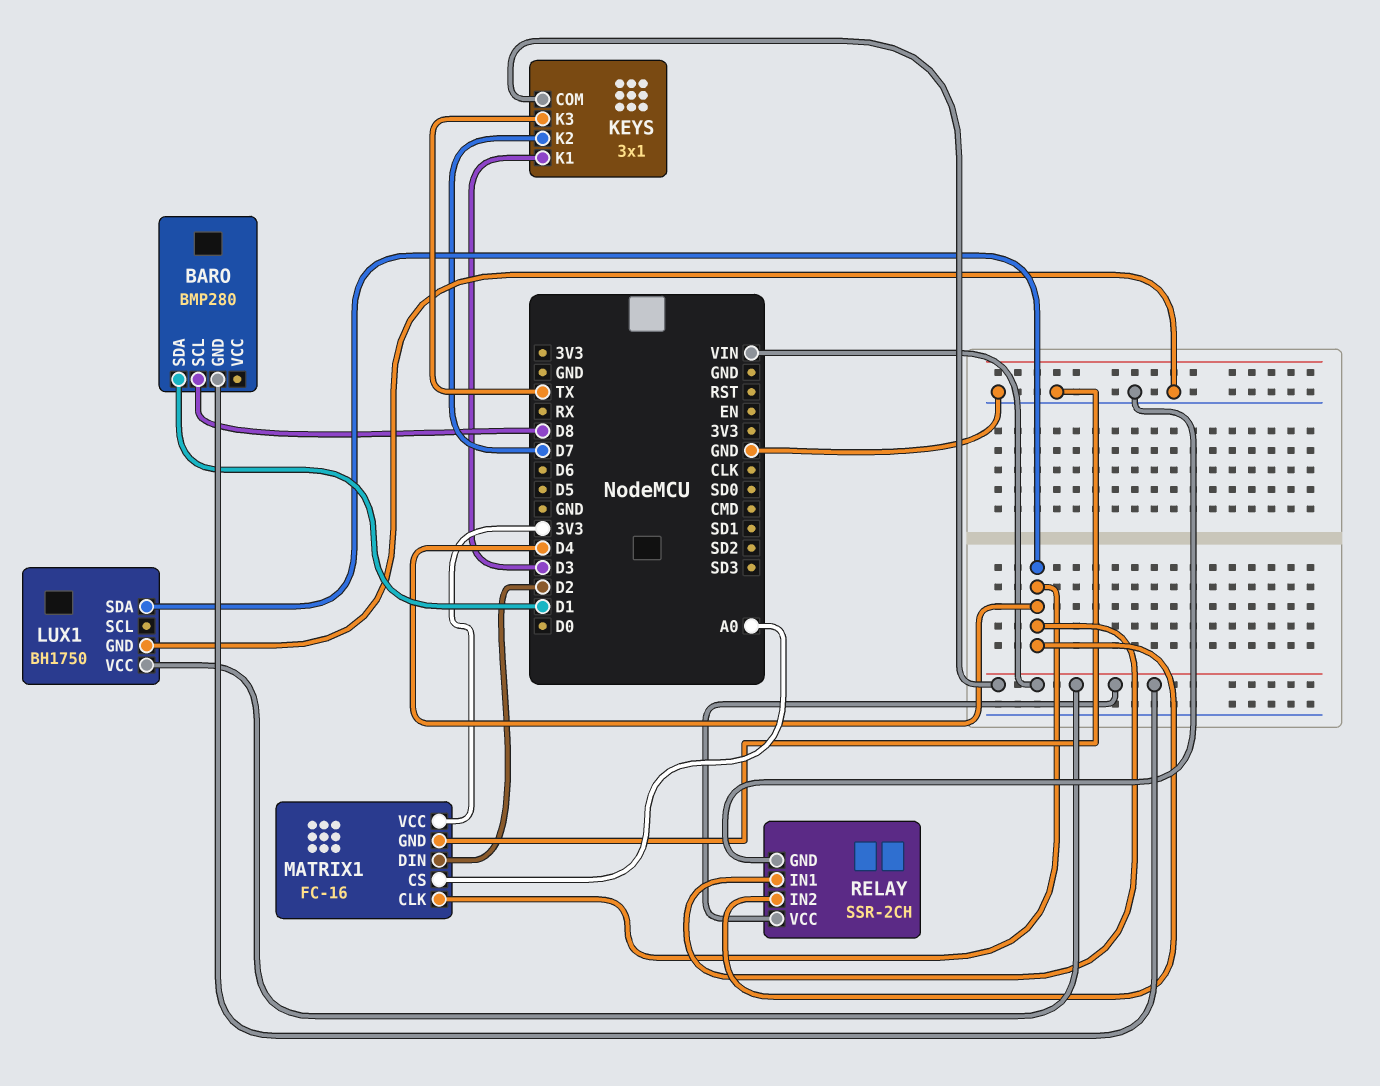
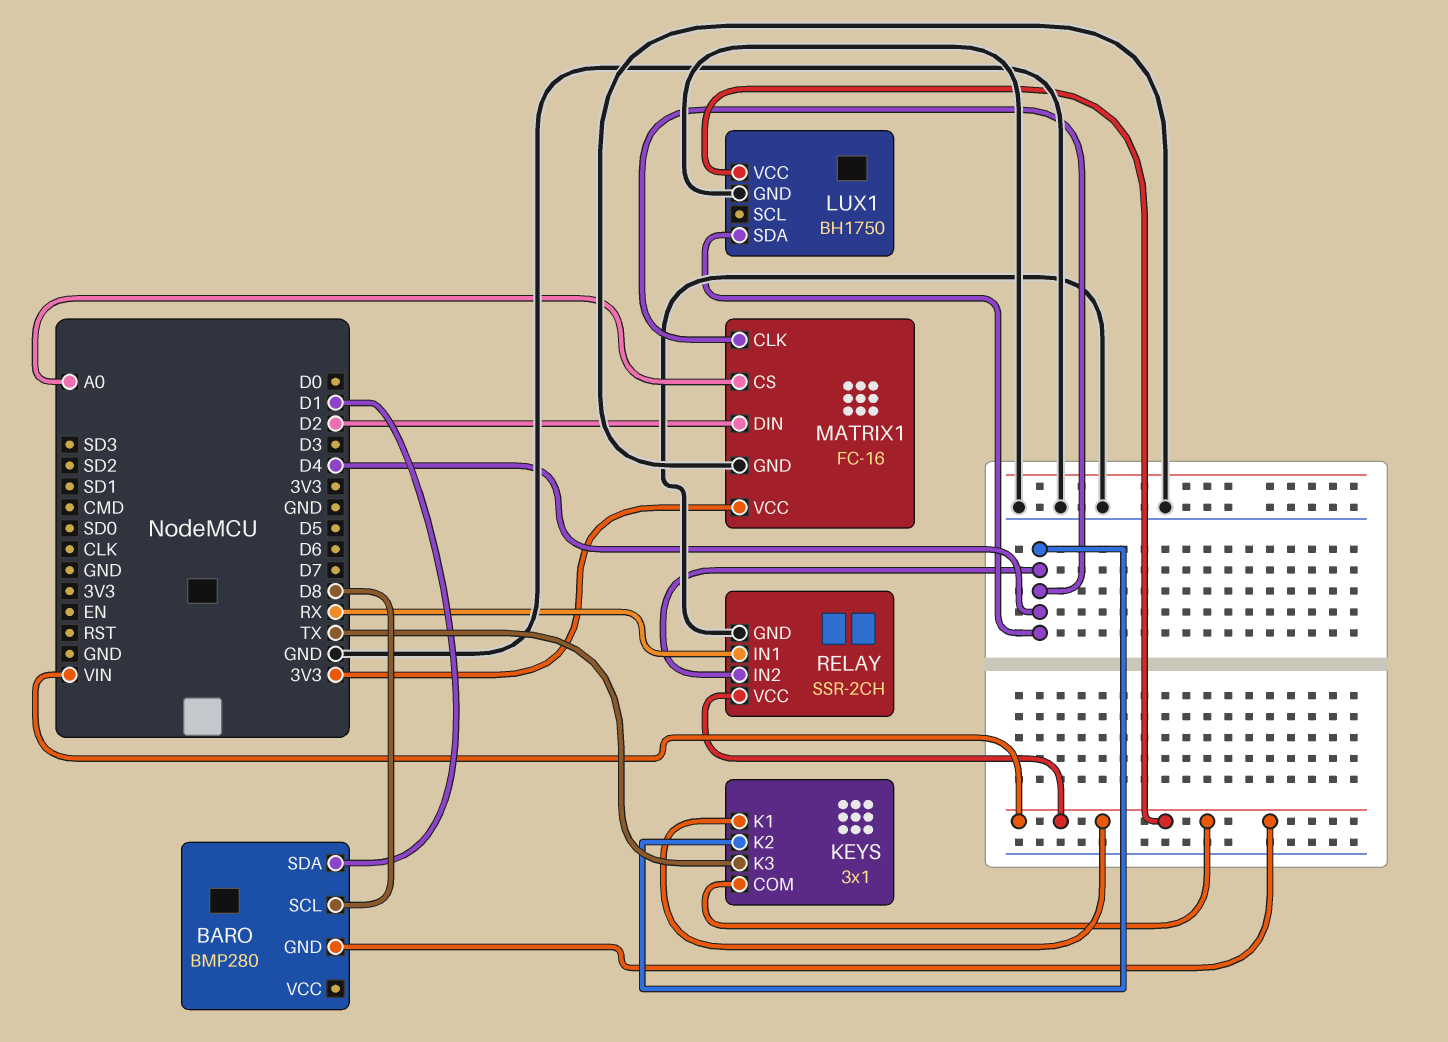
KEYS pin K1: D3 -> VIN
KEYS pin K2: D7 -> D4
RELAY pin IN1: D4 -> RX

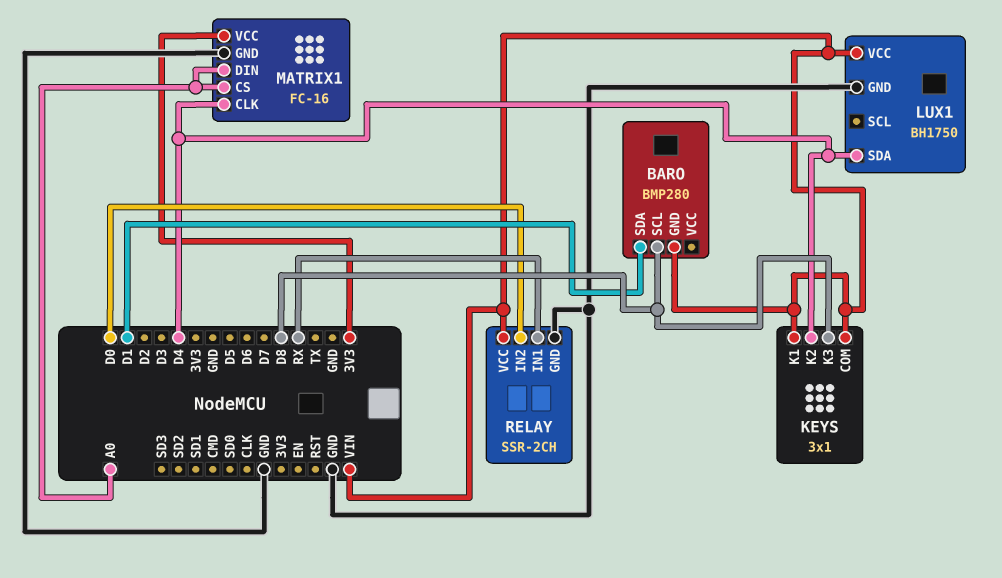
KEYS pin K3: TX -> D8
MATRIX1 pin DIN: D2 -> A0
RELAY pin IN2: D4 -> D0

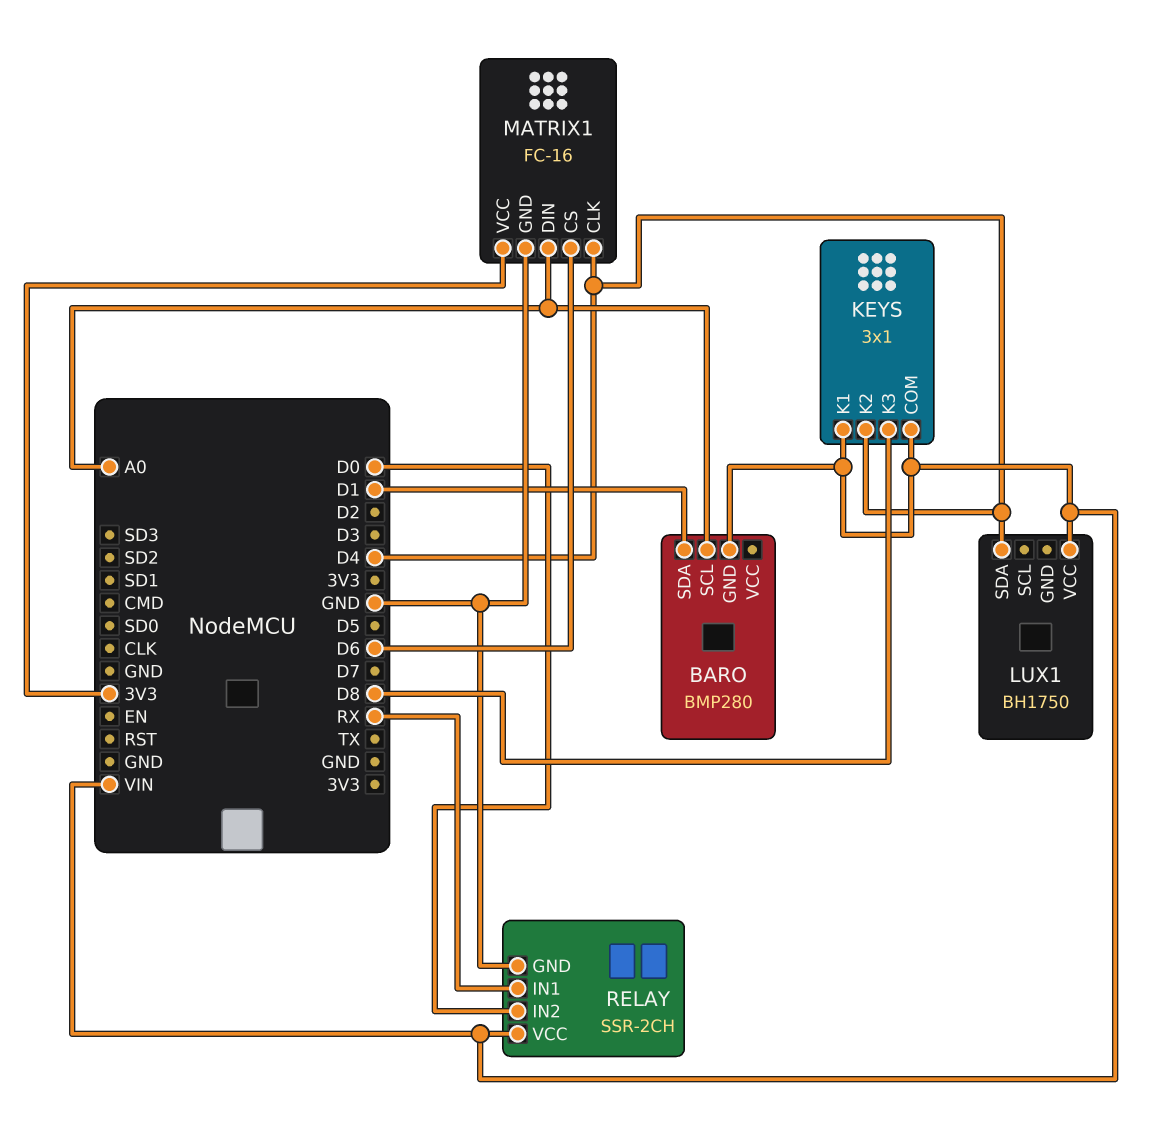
BARO pin SCL: D8 -> A0
LUX1 pin GND: GND -> none
MATRIX1 pin CS: A0 -> D6

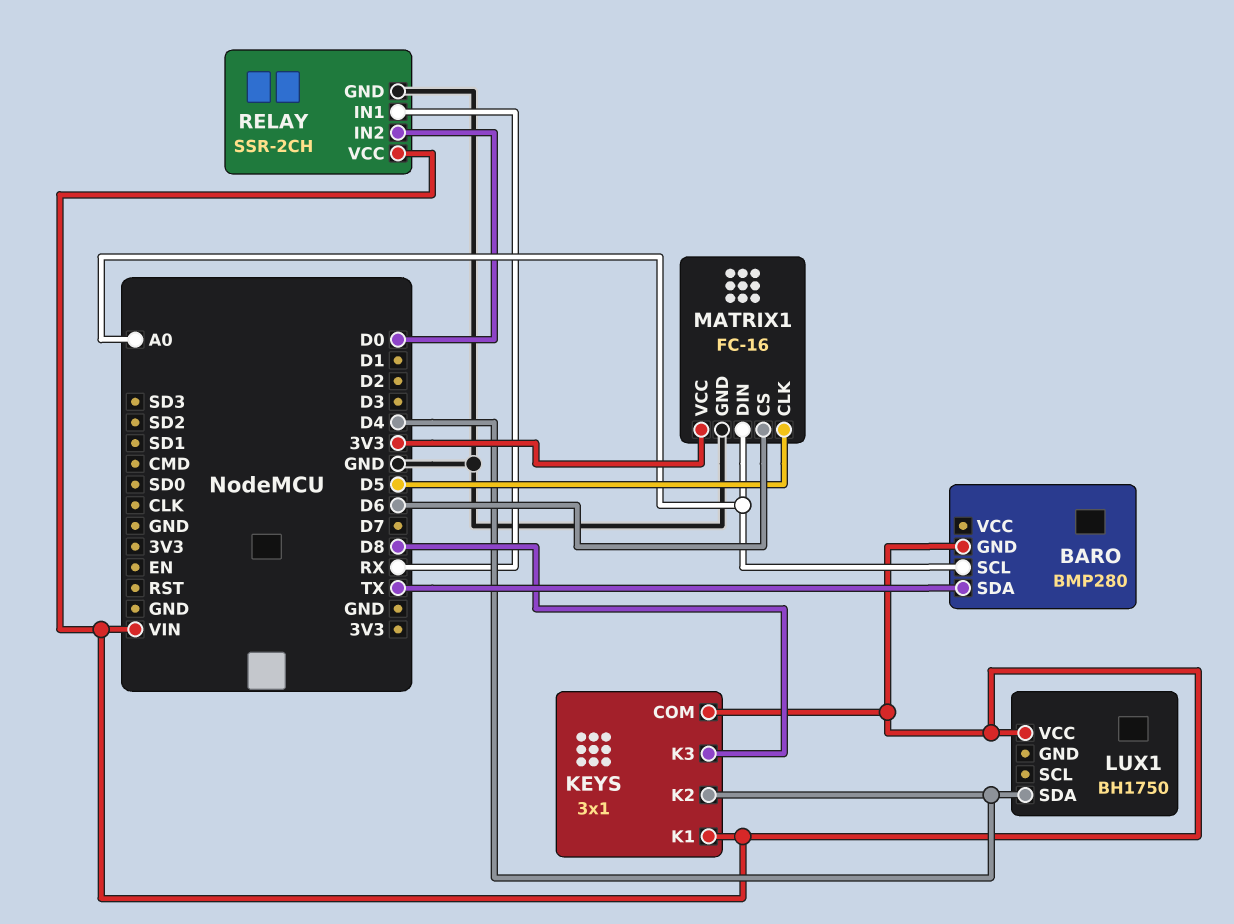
BARO pin SDA: D1 -> TX
MATRIX1 pin CLK: D4 -> D5

